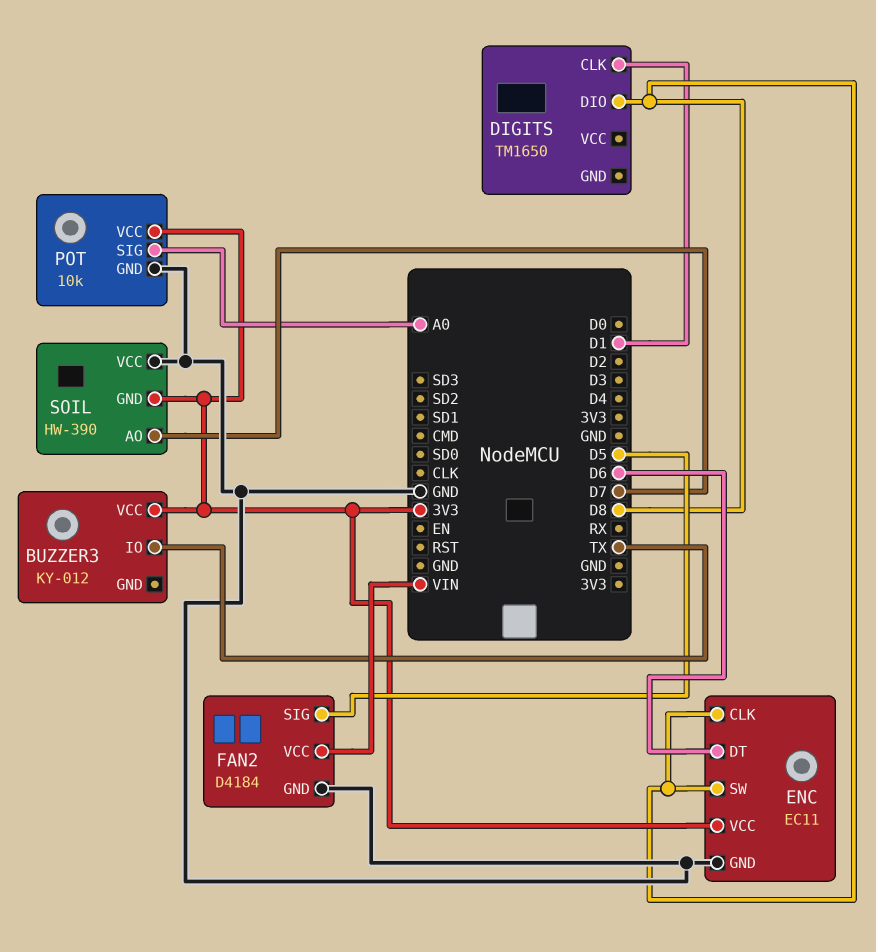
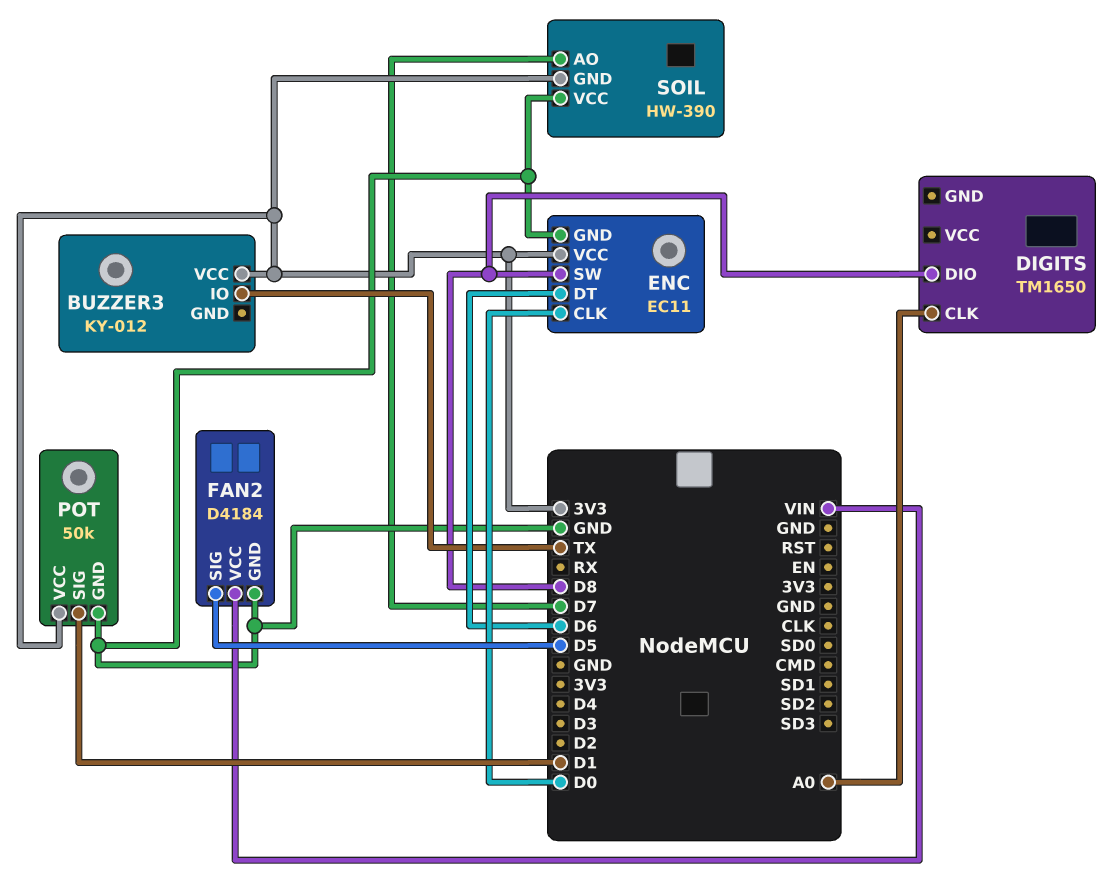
DIGITS pin CLK: D1 -> A0
ENC pin CLK: D8 -> D0
POT: 10k -> 50k
POT pin SIG: A0 -> D1

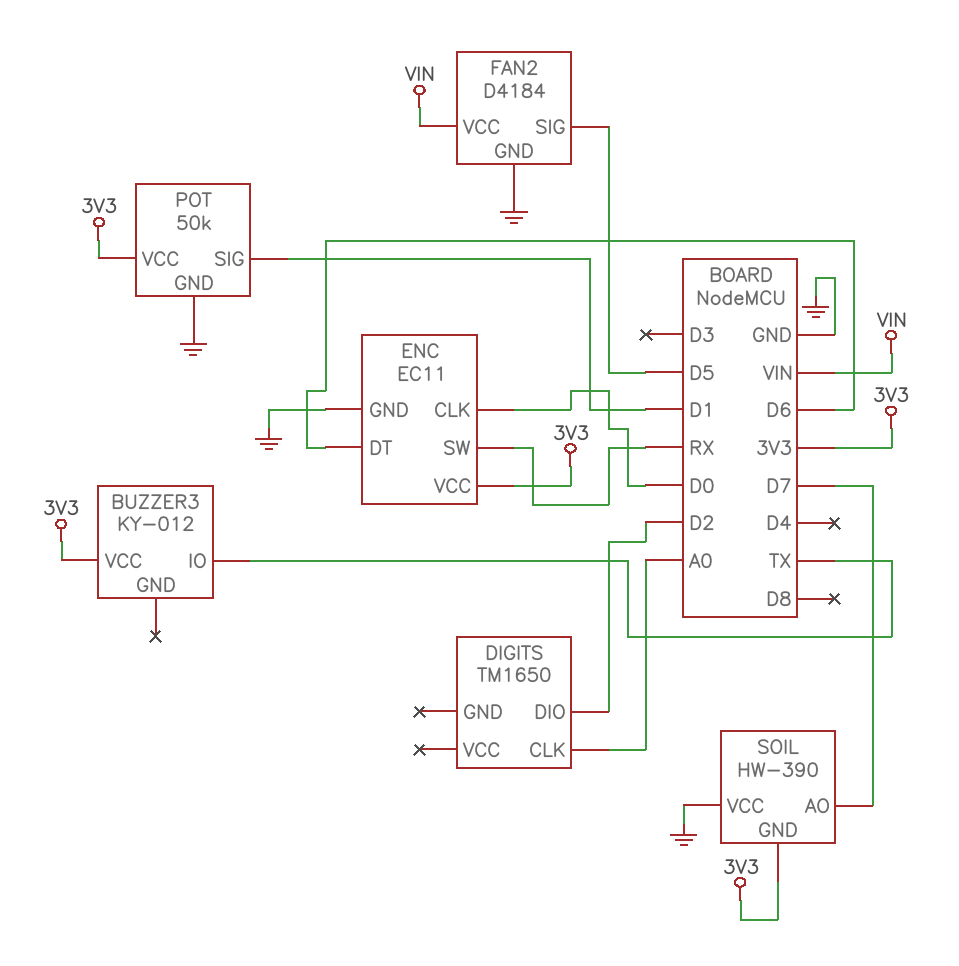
DIGITS pin DIO: D8 -> D2
ENC pin SW: D8 -> RX

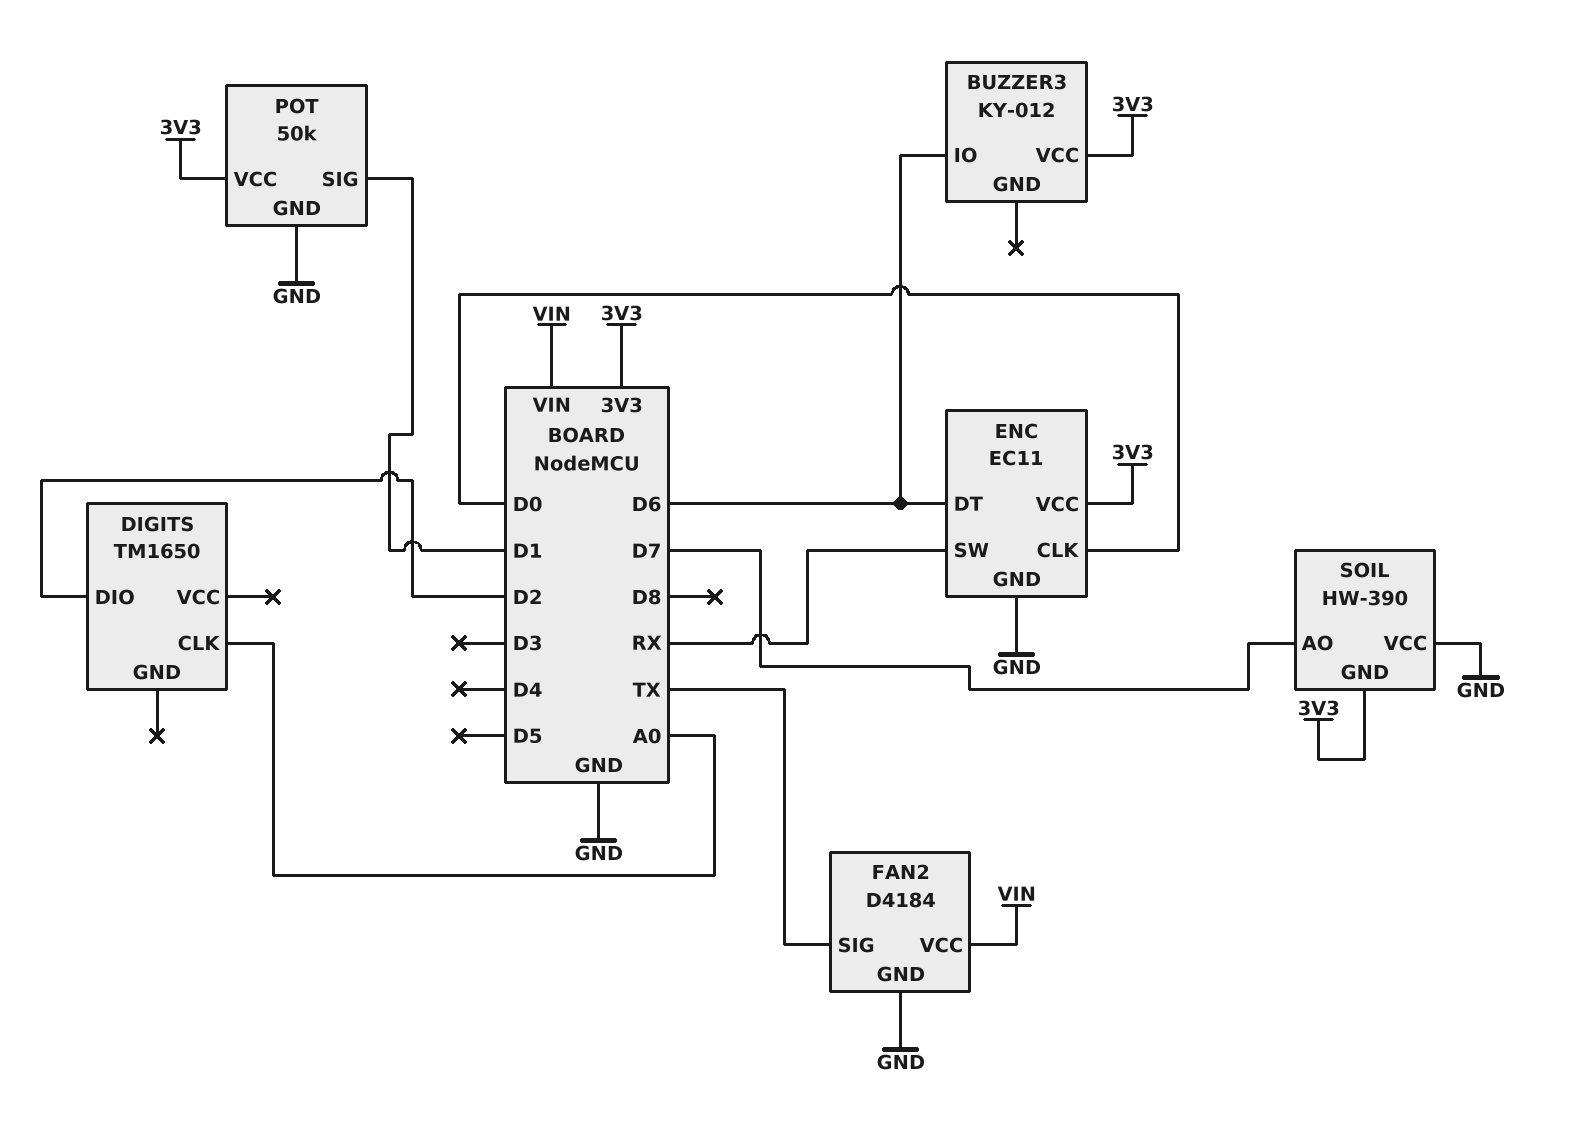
BUZZER3 pin IO: TX -> D6
FAN2 pin SIG: D5 -> TX

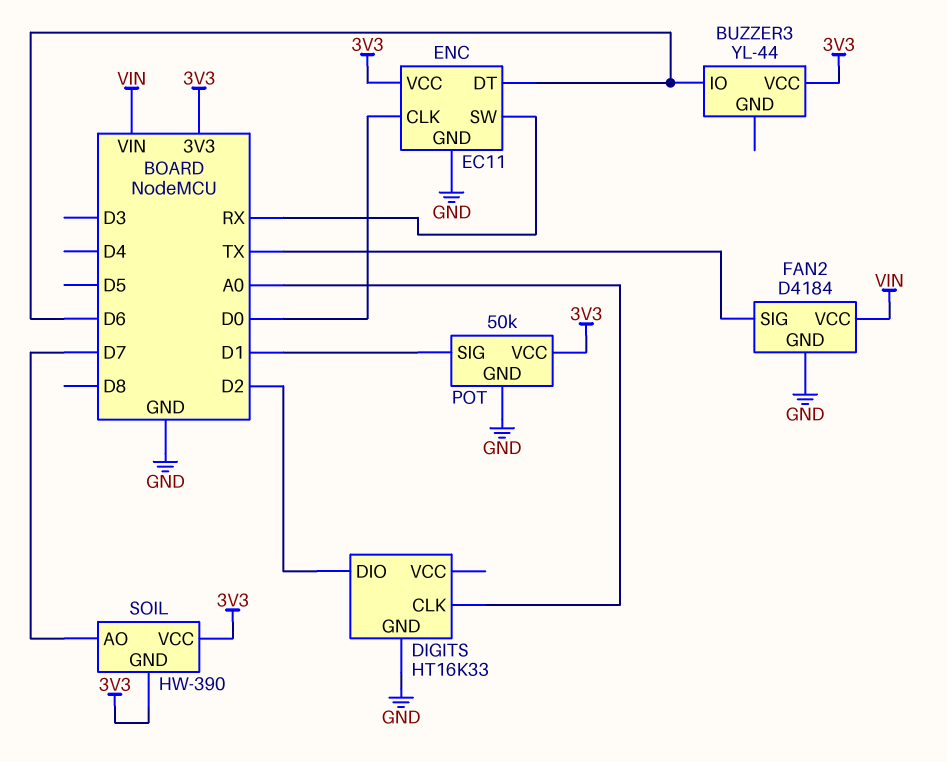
BUZZER3: KY-012 -> YL-44
DIGITS: TM1650 -> HT16K33
DIGITS pin GND: none -> GND
SOIL pin VCC: GND -> 3V3

